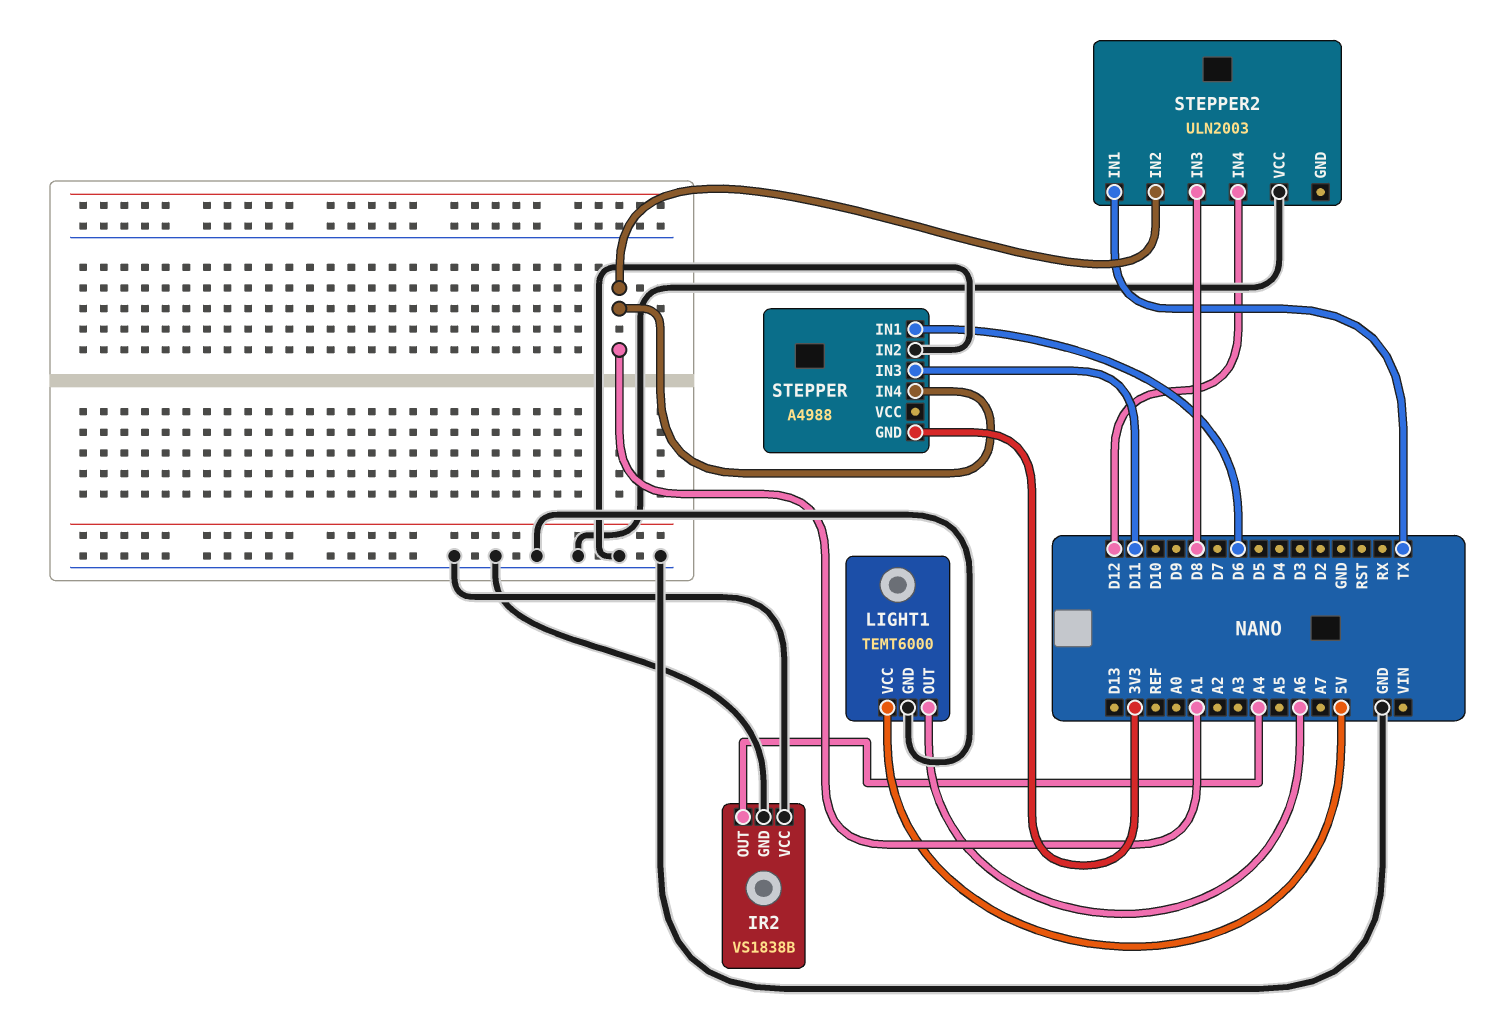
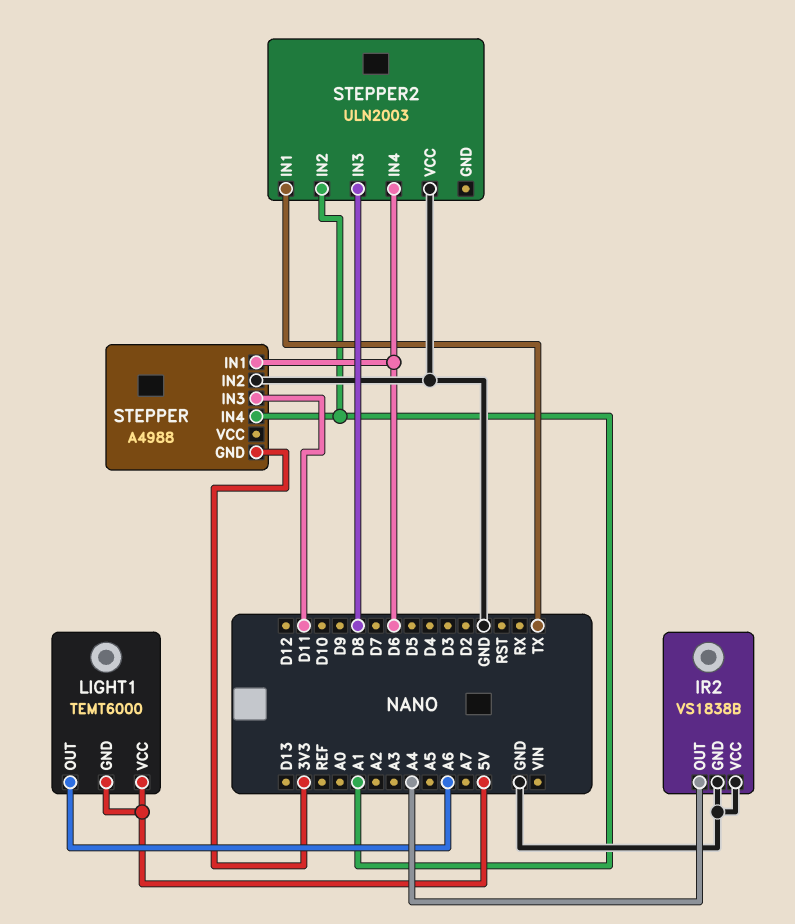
LIGHT1 pin GND: GND -> 5V
STEPPER2 pin IN4: D12 -> D6

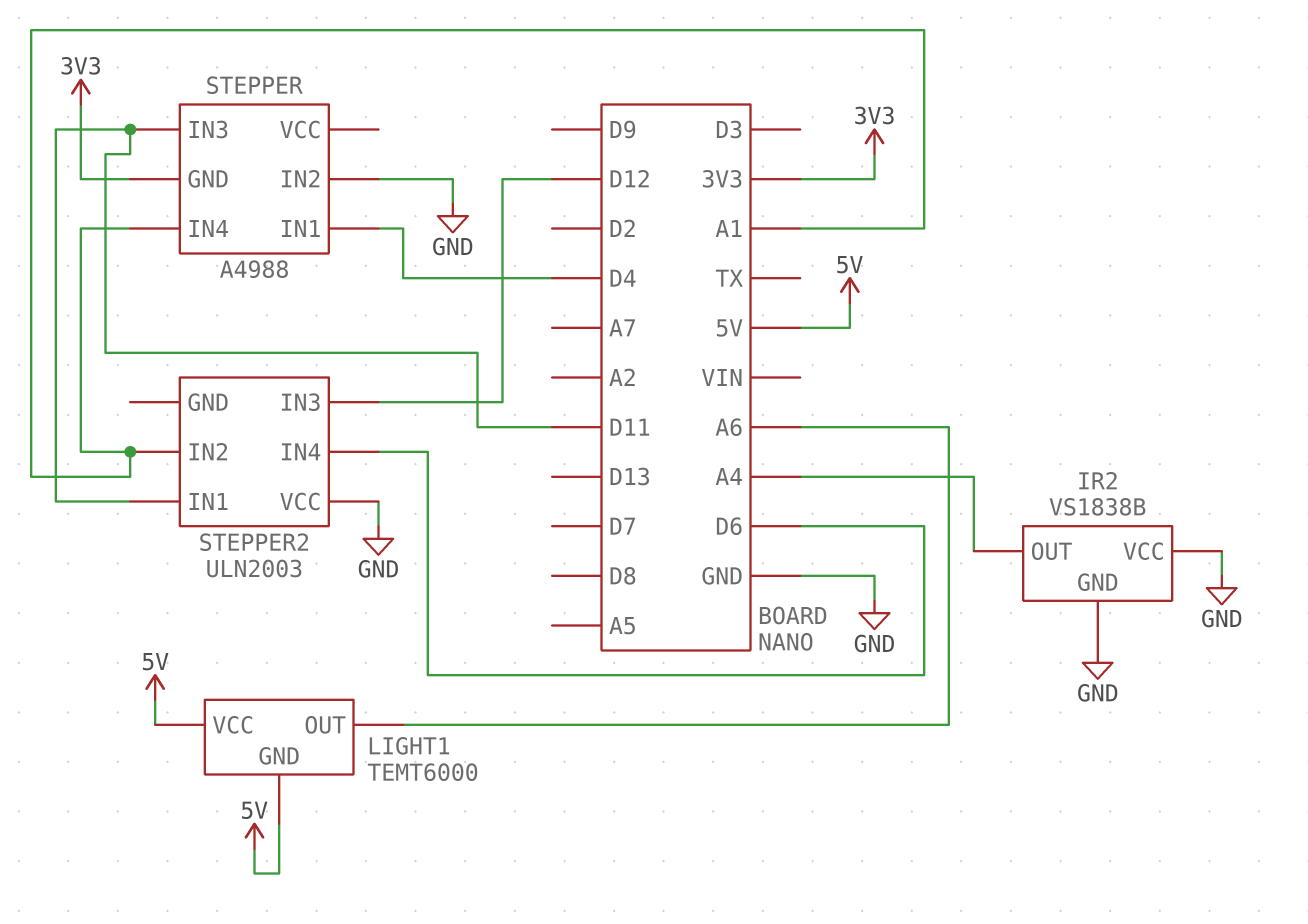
STEPPER pin IN1: D6 -> D4
STEPPER2 pin IN1: TX -> D11
STEPPER2 pin IN3: D8 -> D12

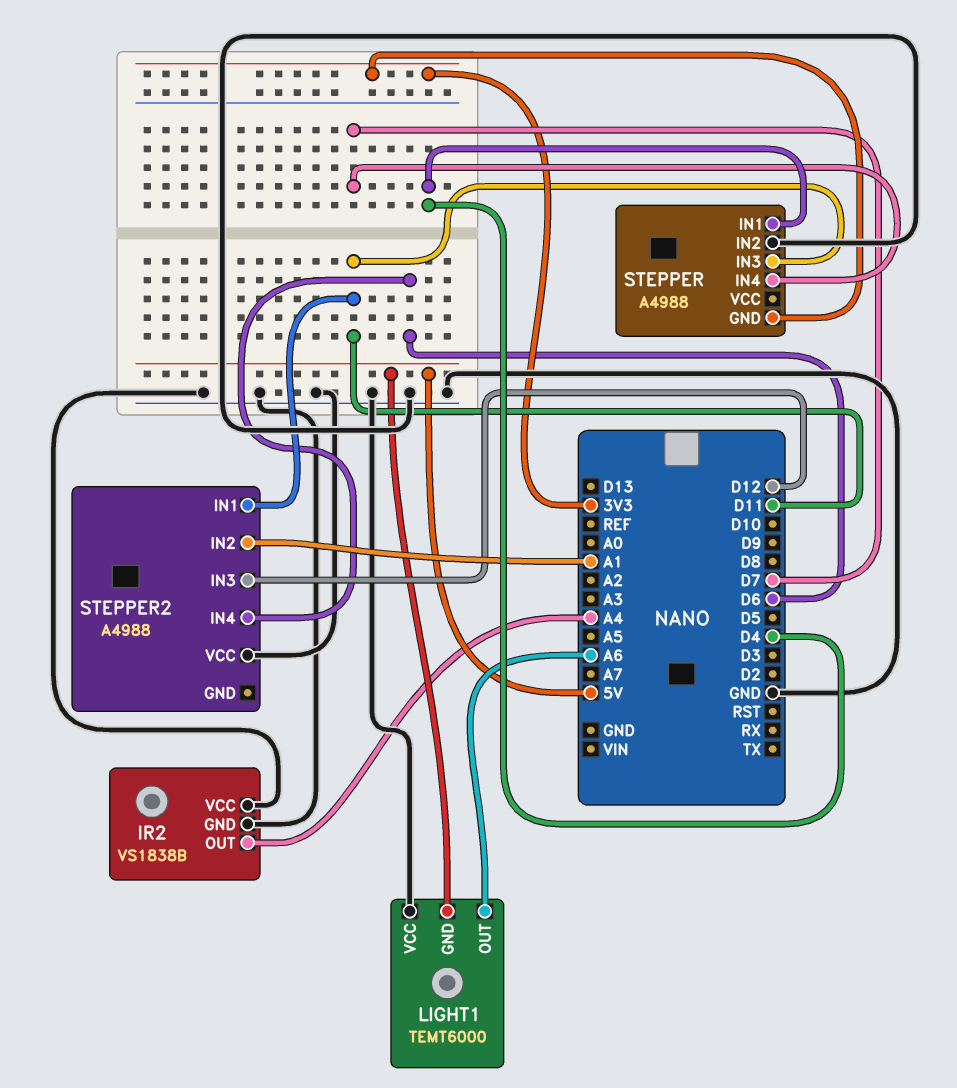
LIGHT1 pin VCC: 5V -> GND
STEPPER pin IN4: A1 -> D7
STEPPER2: ULN2003 -> A4988

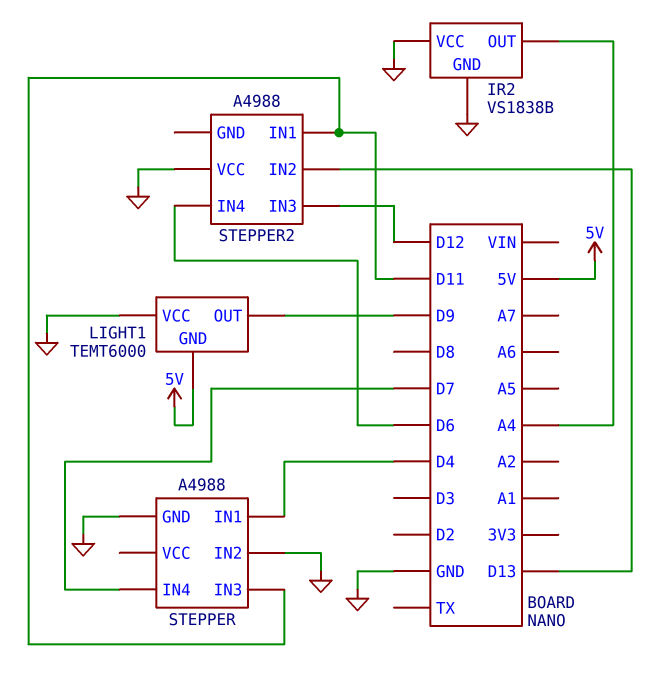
LIGHT1 pin OUT: A6 -> D9
STEPPER pin GND: 3V3 -> GND
STEPPER2 pin IN2: A1 -> D13

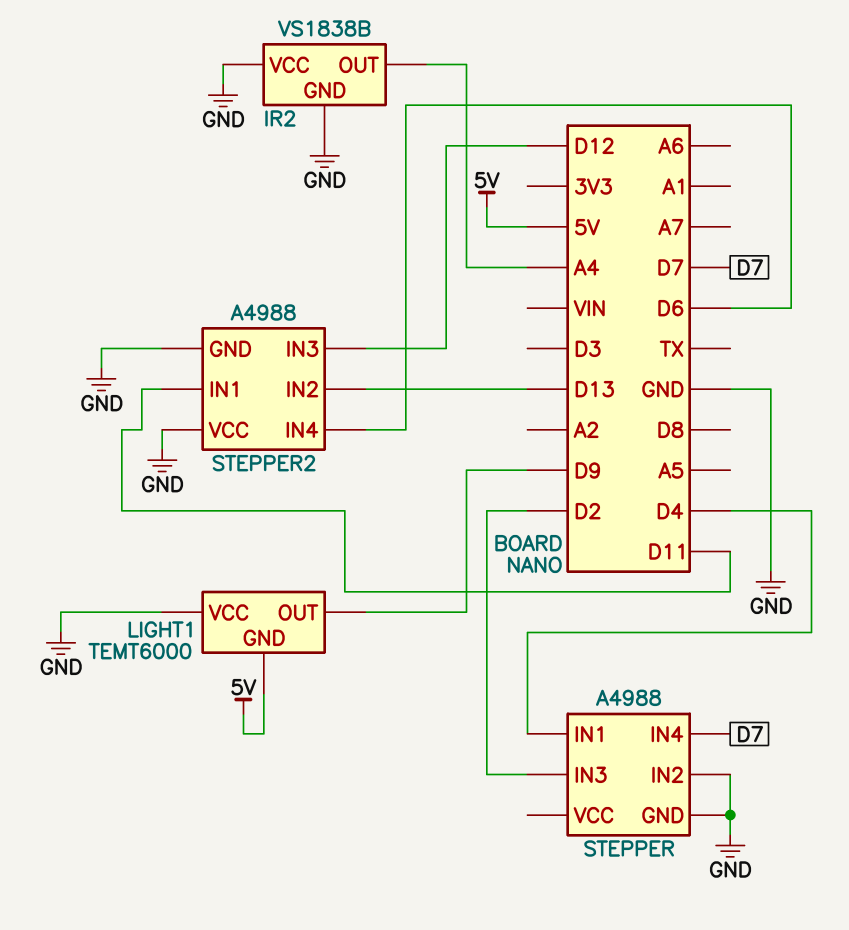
STEPPER pin IN3: D11 -> D2
STEPPER2 pin GND: none -> GND

